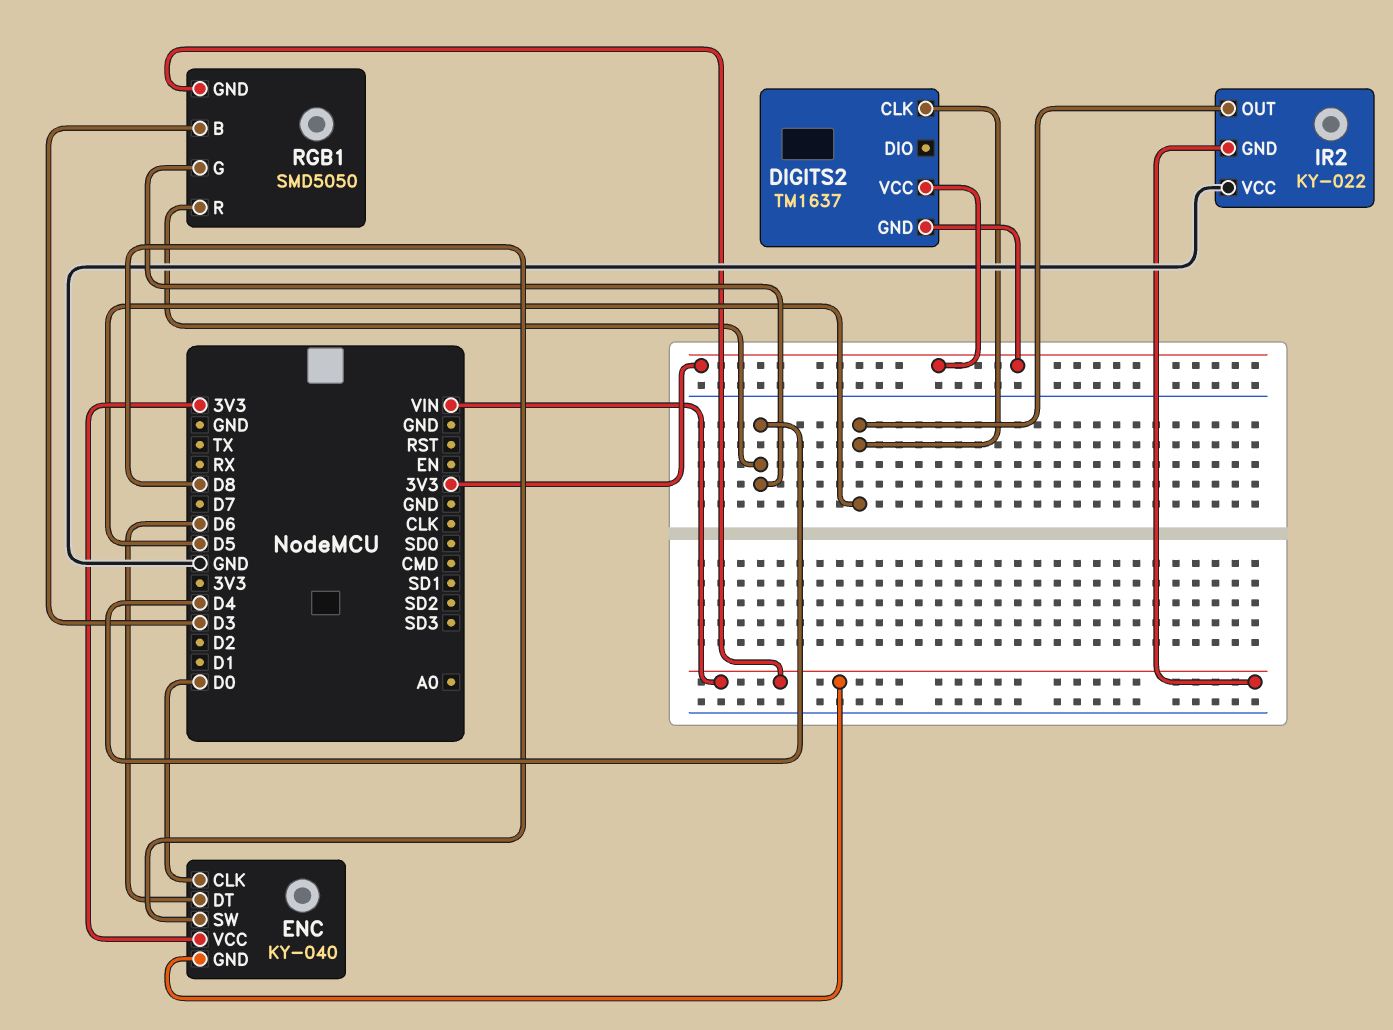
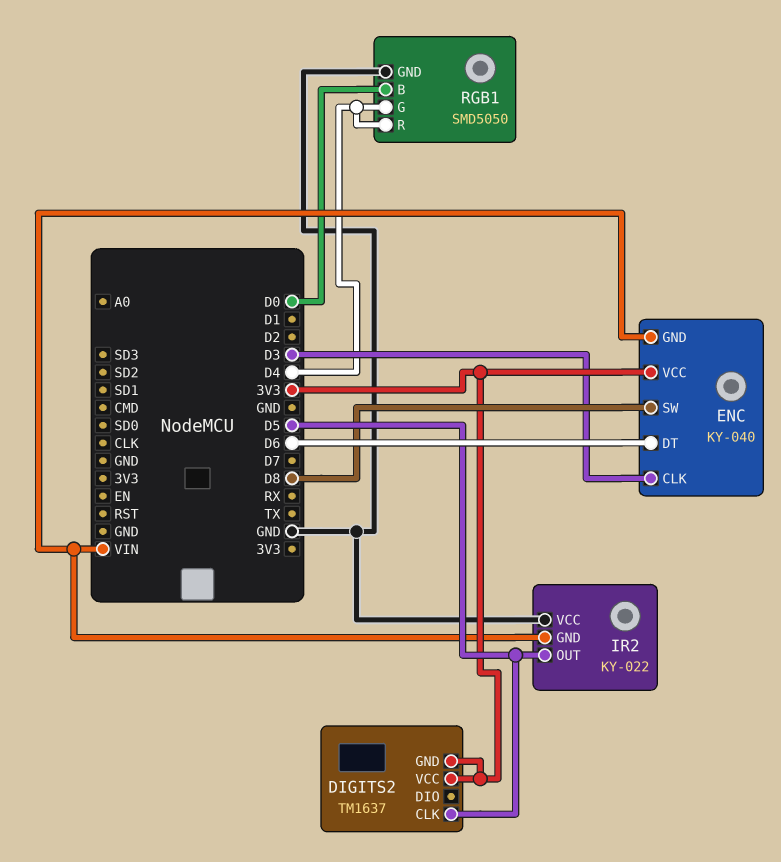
ENC pin CLK: D0 -> D3
RGB1 pin B: D3 -> D0
RGB1 pin GND: VIN -> GND

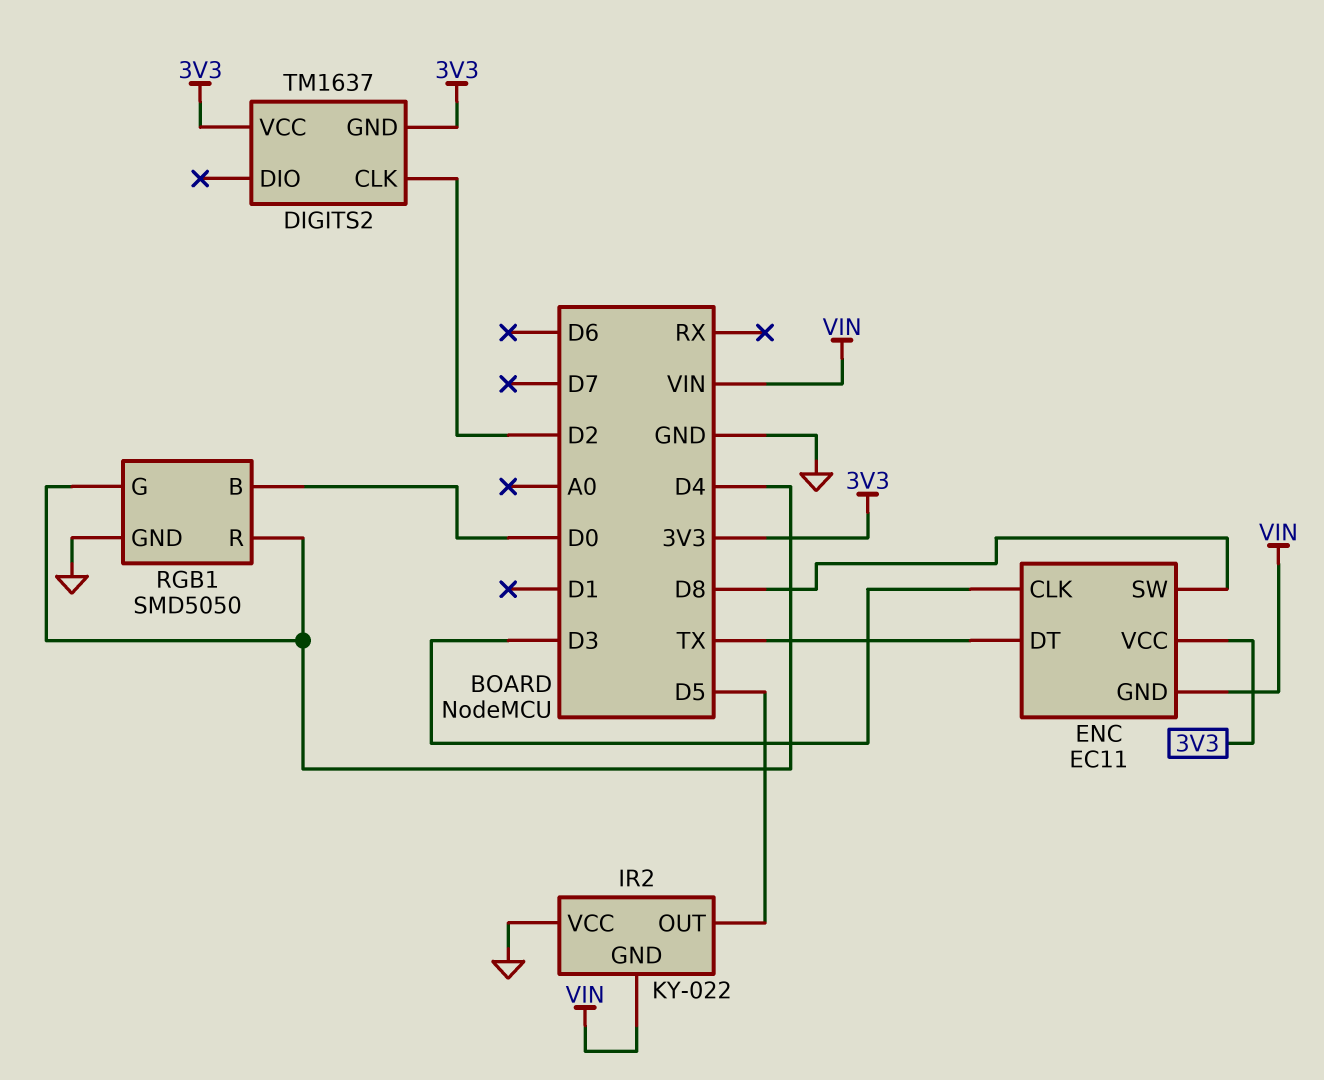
DIGITS2 pin CLK: D5 -> D2
ENC: KY-040 -> EC11
ENC pin DT: D6 -> TX

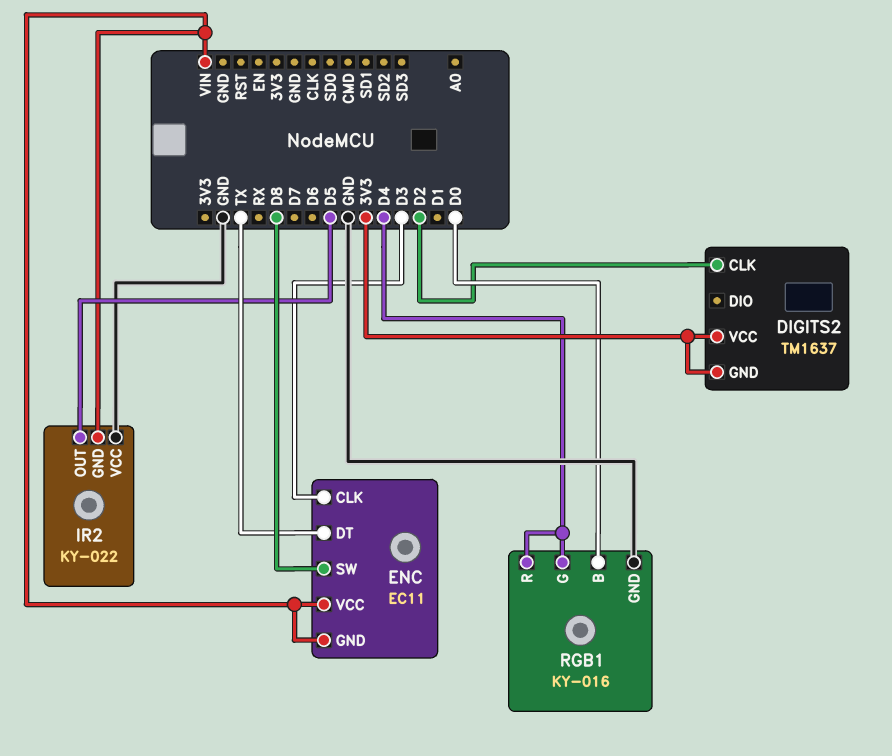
ENC pin VCC: 3V3 -> VIN
RGB1: SMD5050 -> KY-016

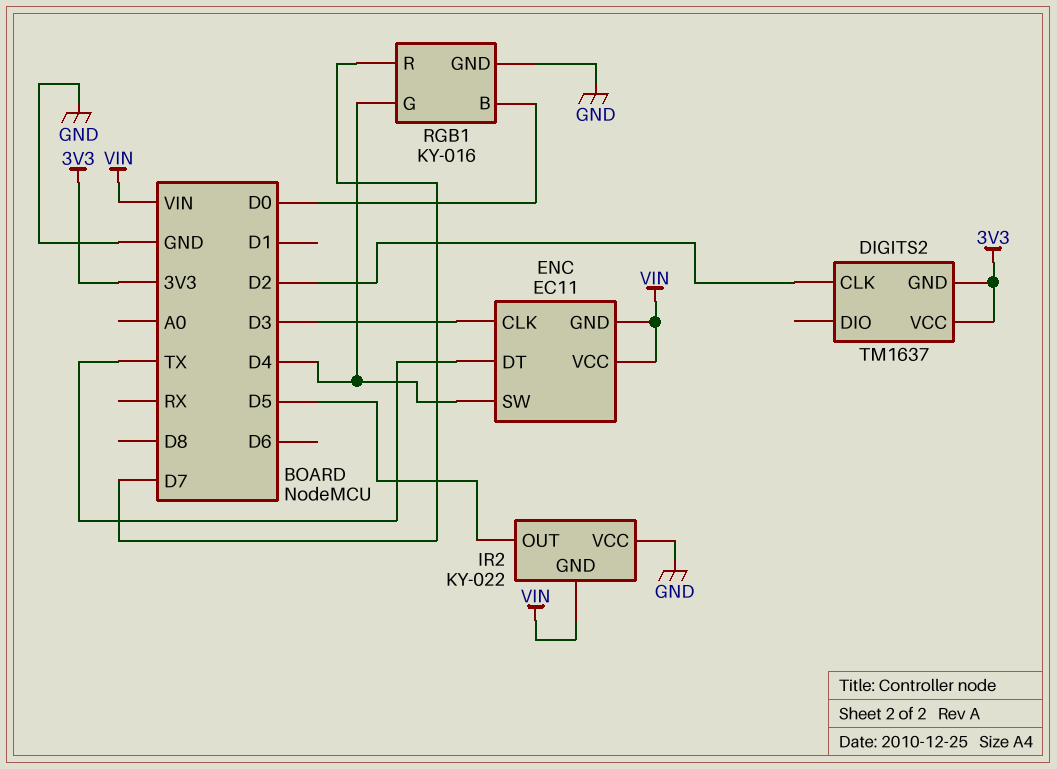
ENC pin SW: D8 -> D4
RGB1 pin R: D4 -> D7

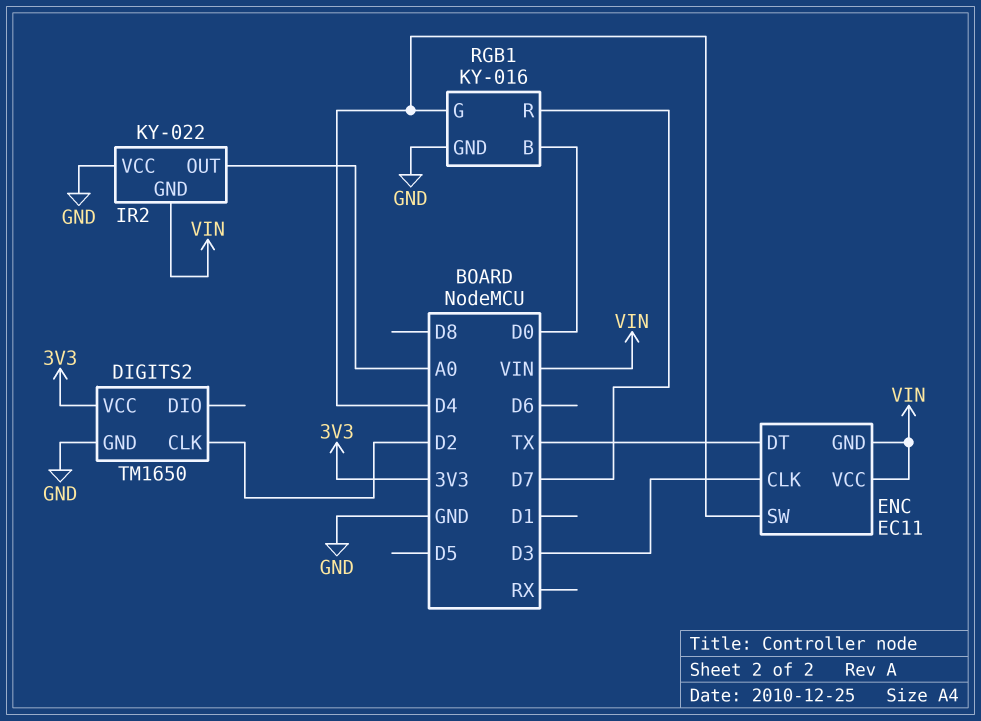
DIGITS2: TM1637 -> TM1650
DIGITS2 pin GND: 3V3 -> GND
IR2 pin OUT: D5 -> A0

